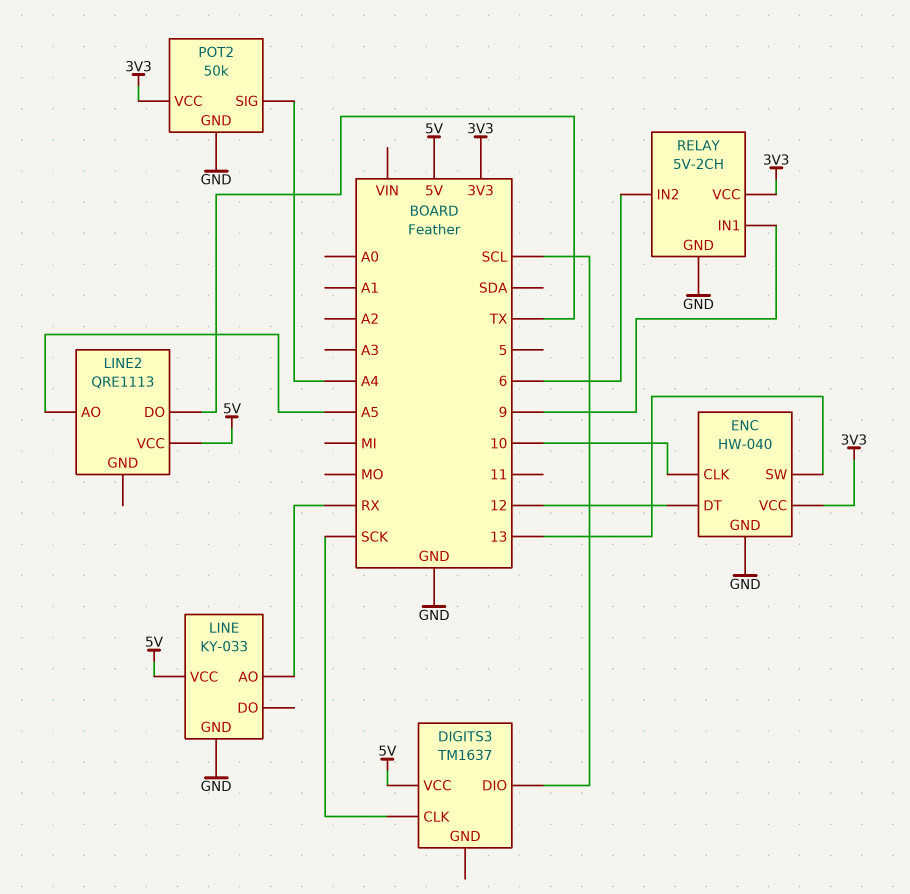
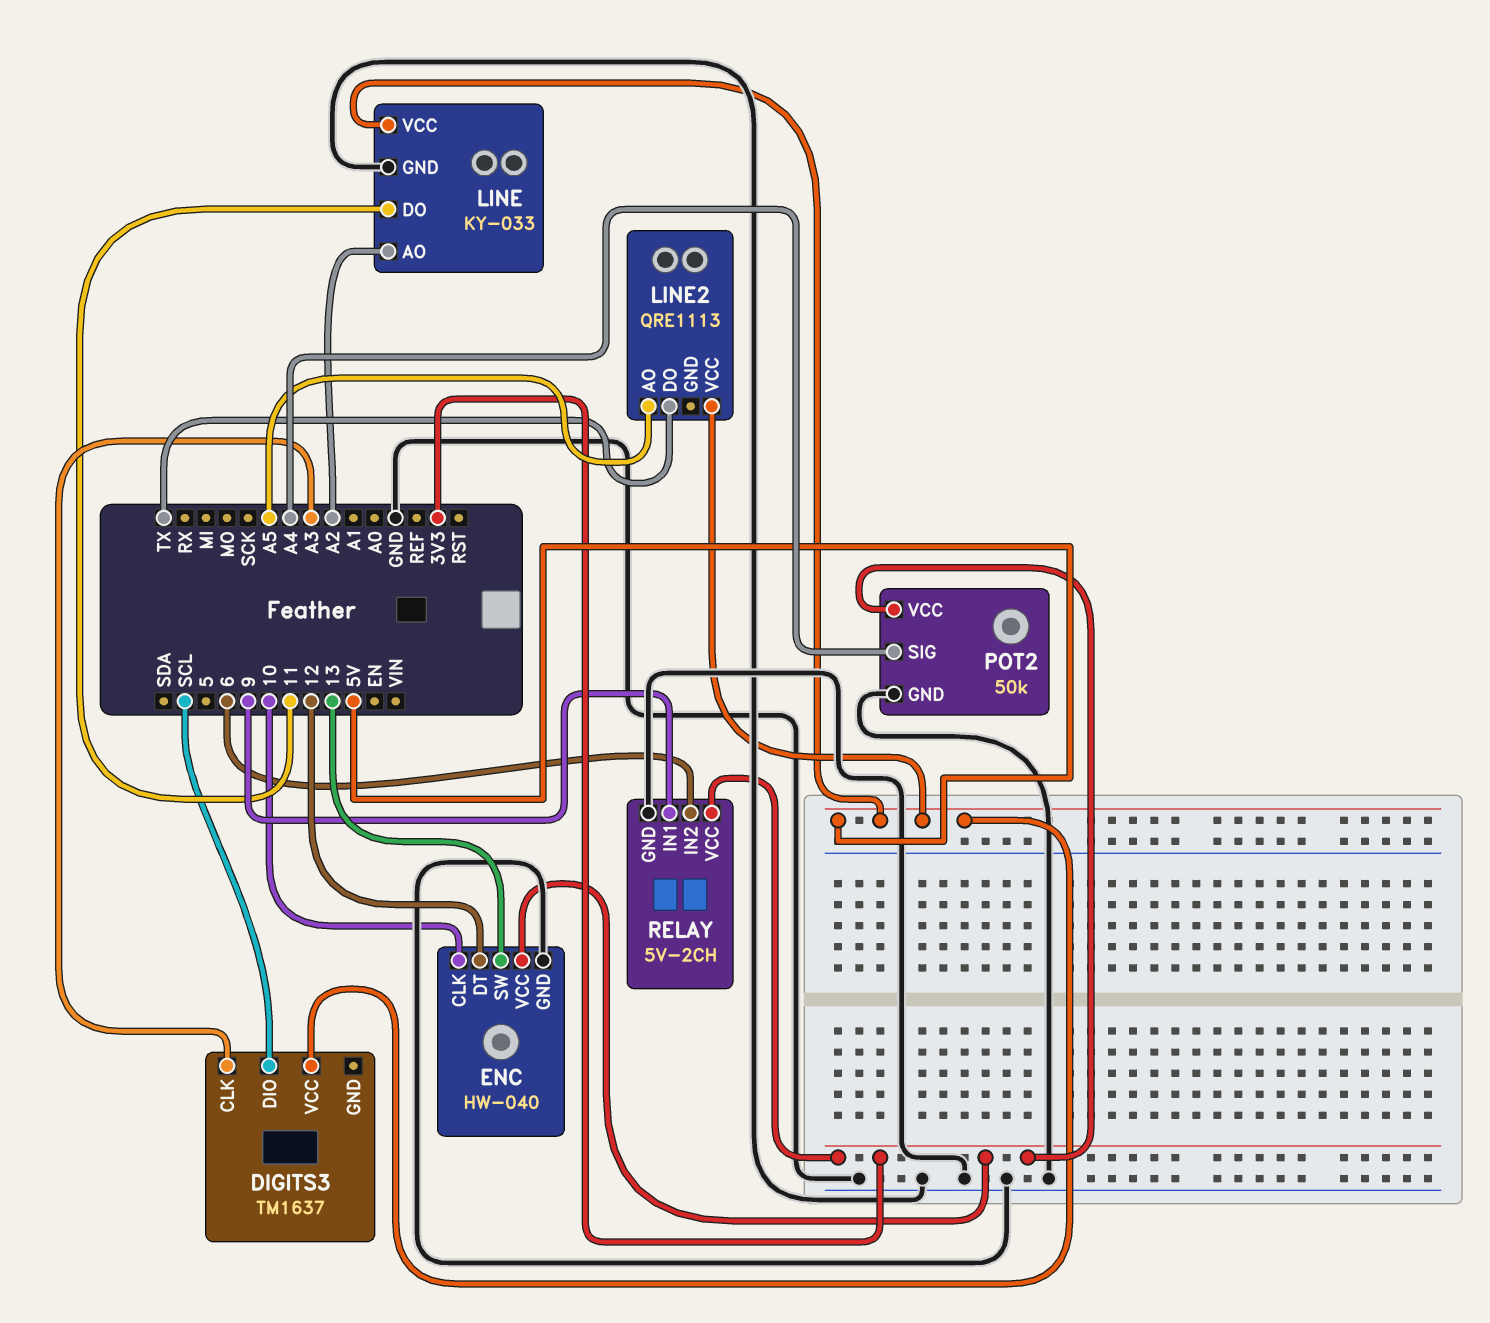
DIGITS3 pin CLK: SCK -> A3
LINE pin AO: RX -> A2
LINE pin DO: none -> 11

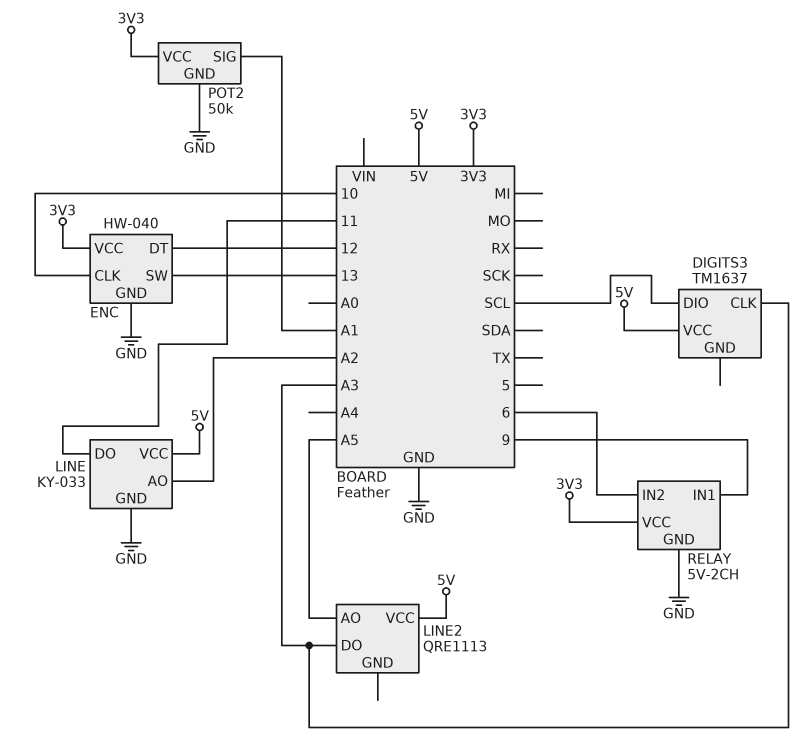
LINE2 pin DO: TX -> A3
POT2 pin SIG: A4 -> A1

